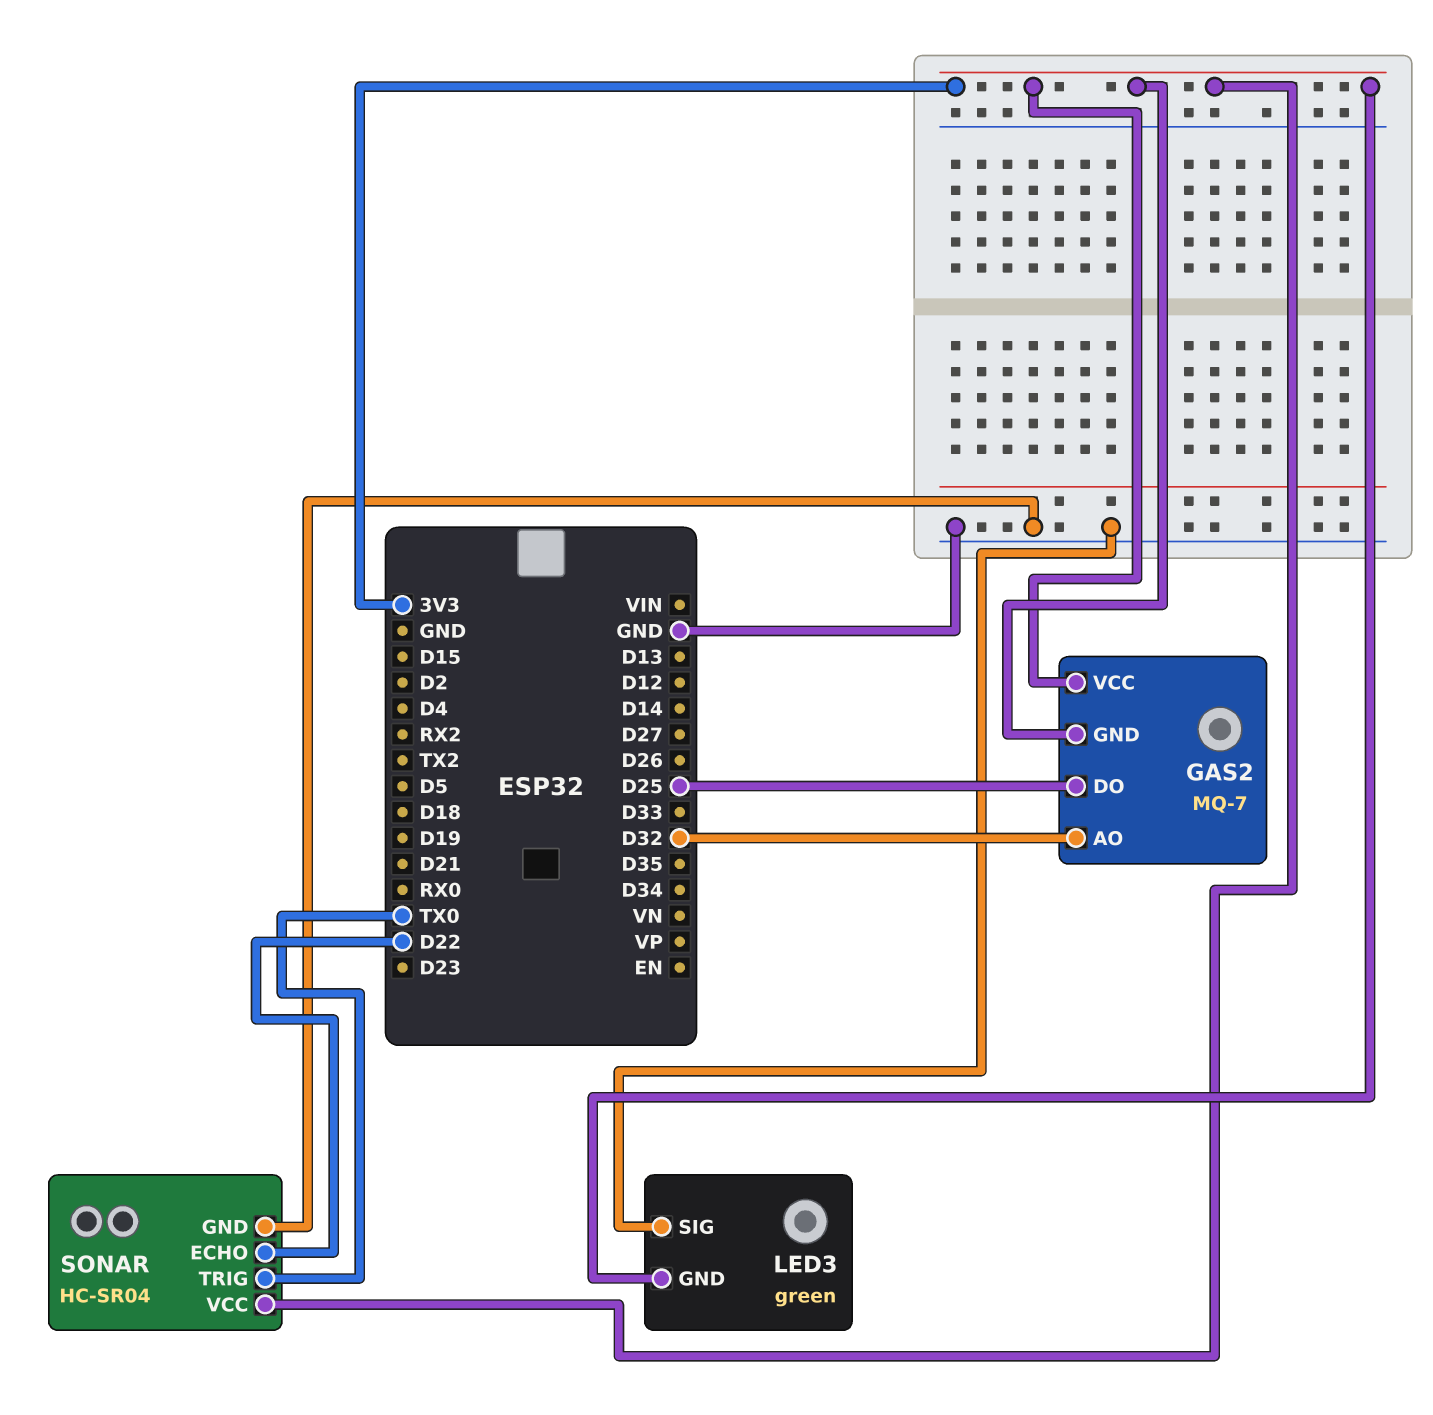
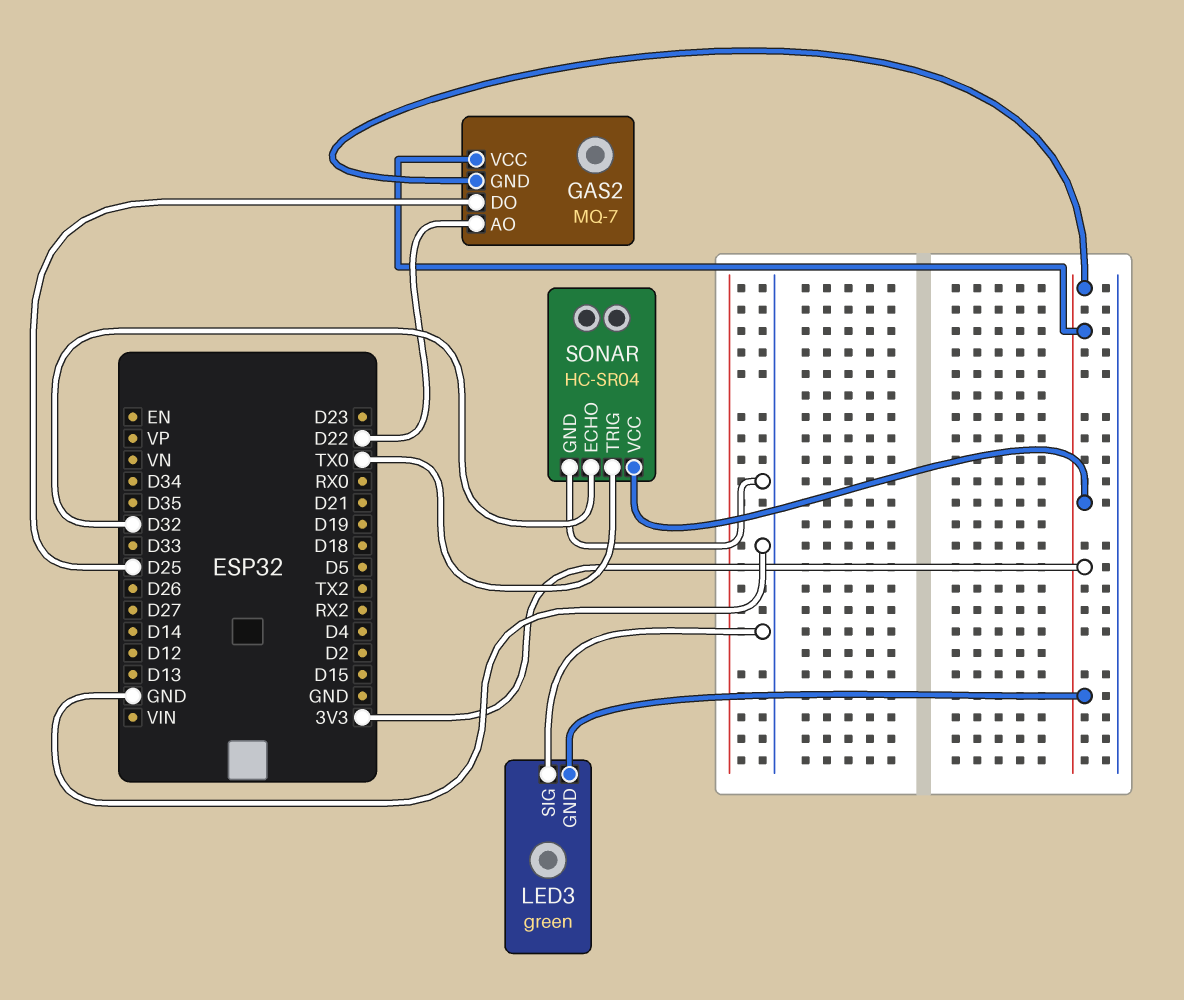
GAS2 pin AO: D32 -> D22
SONAR pin ECHO: D22 -> D32

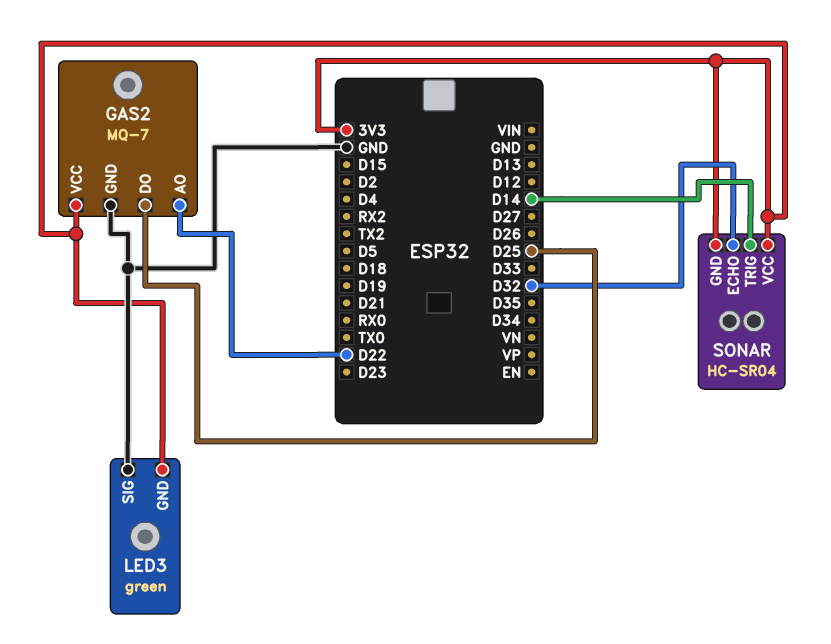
GAS2 pin GND: 3V3 -> GND
SONAR pin GND: GND -> 3V3
SONAR pin TRIG: TX0 -> D14

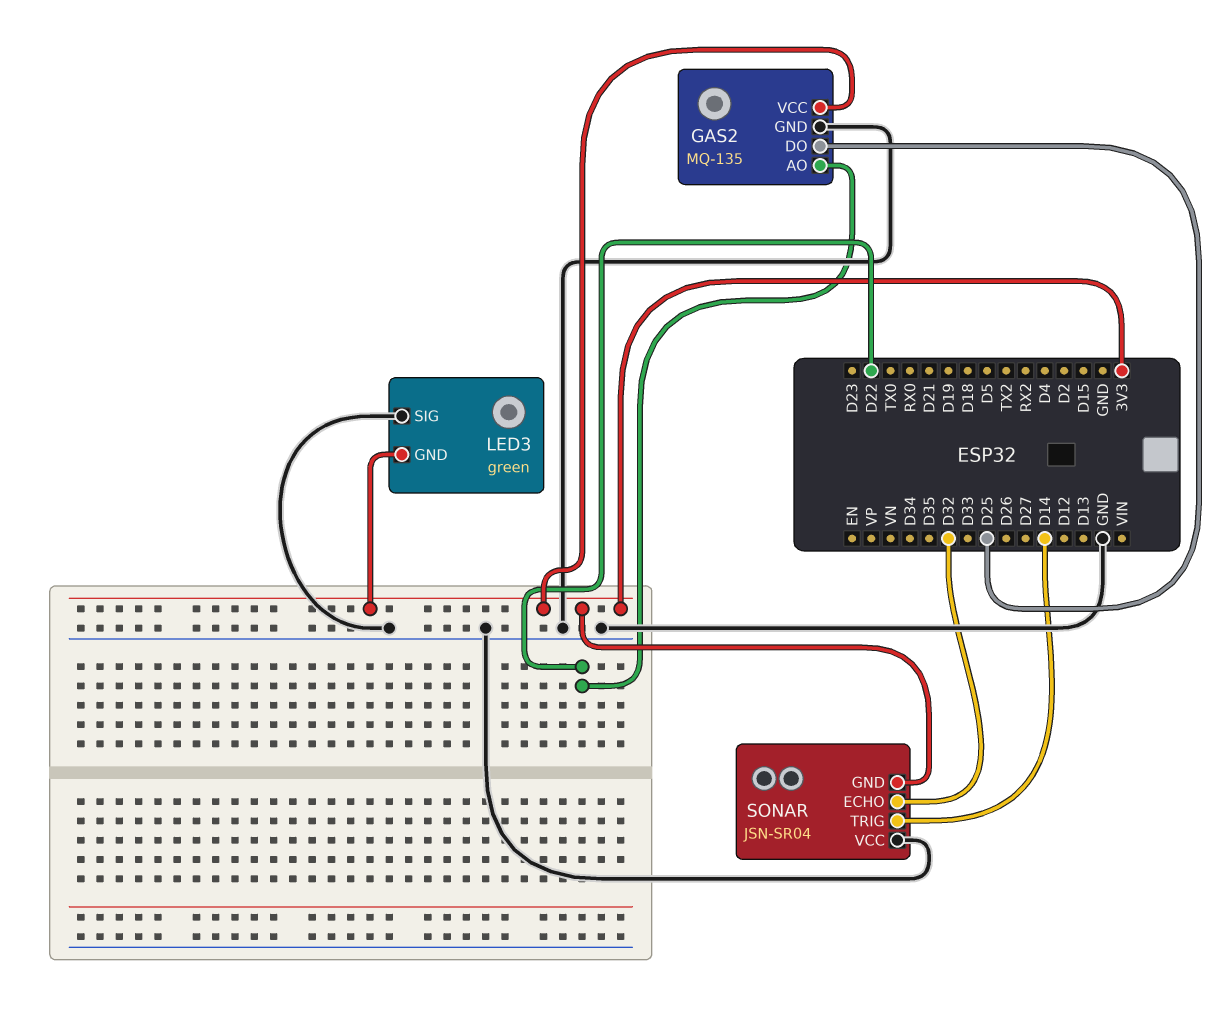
GAS2: MQ-7 -> MQ-135
SONAR: HC-SR04 -> JSN-SR04
SONAR pin VCC: 3V3 -> GND

